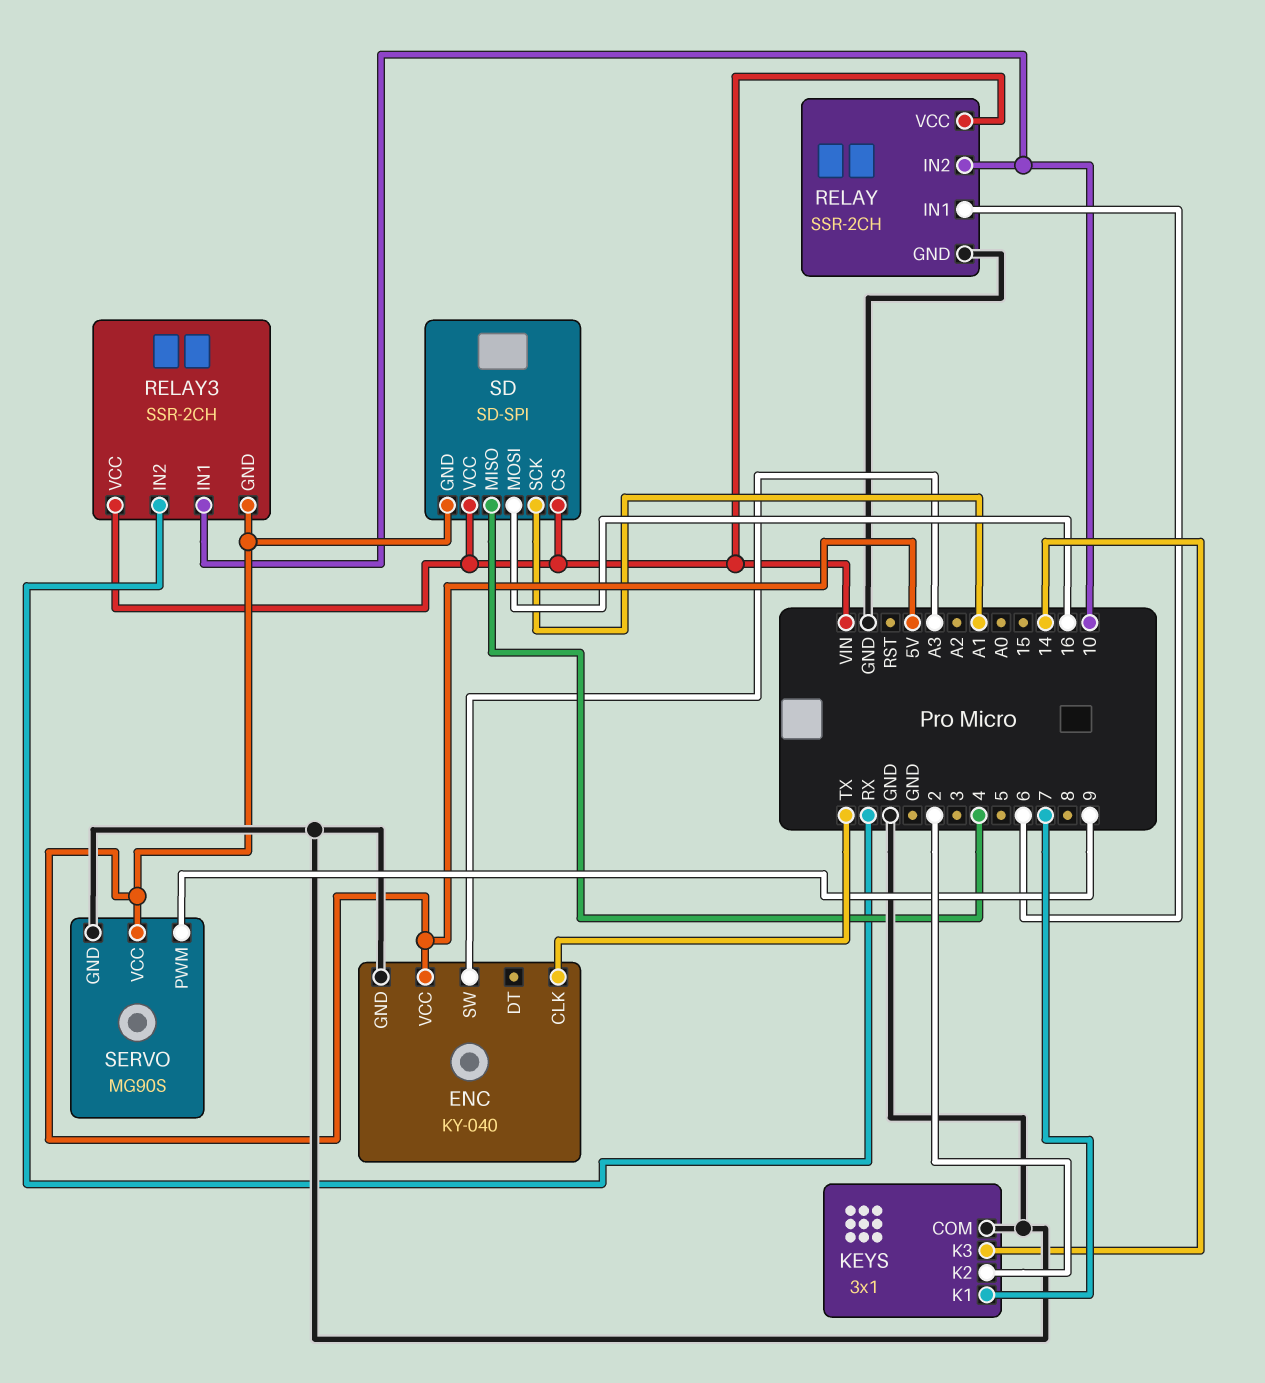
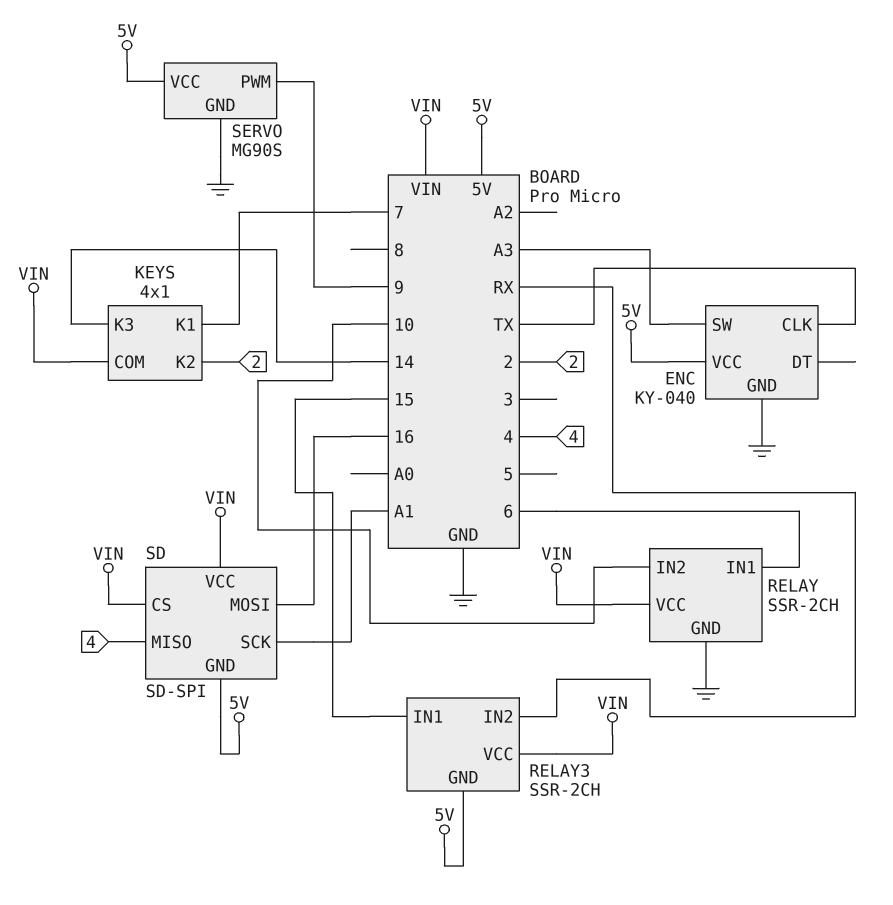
KEYS: 3x1 -> 4x1
KEYS pin COM: GND -> VIN
RELAY3 pin IN1: 10 -> 15

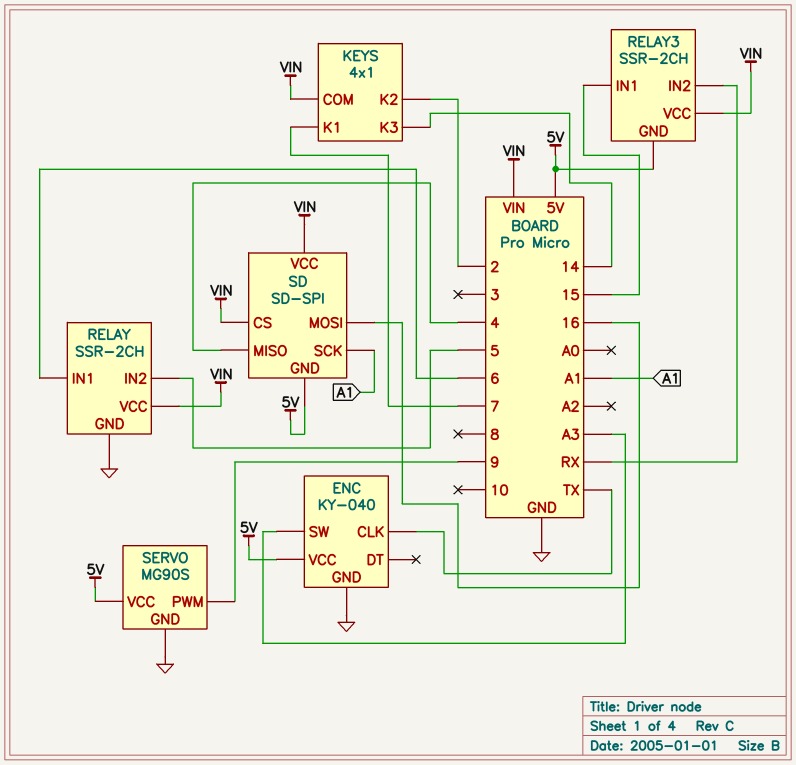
RELAY pin IN2: 10 -> 5

